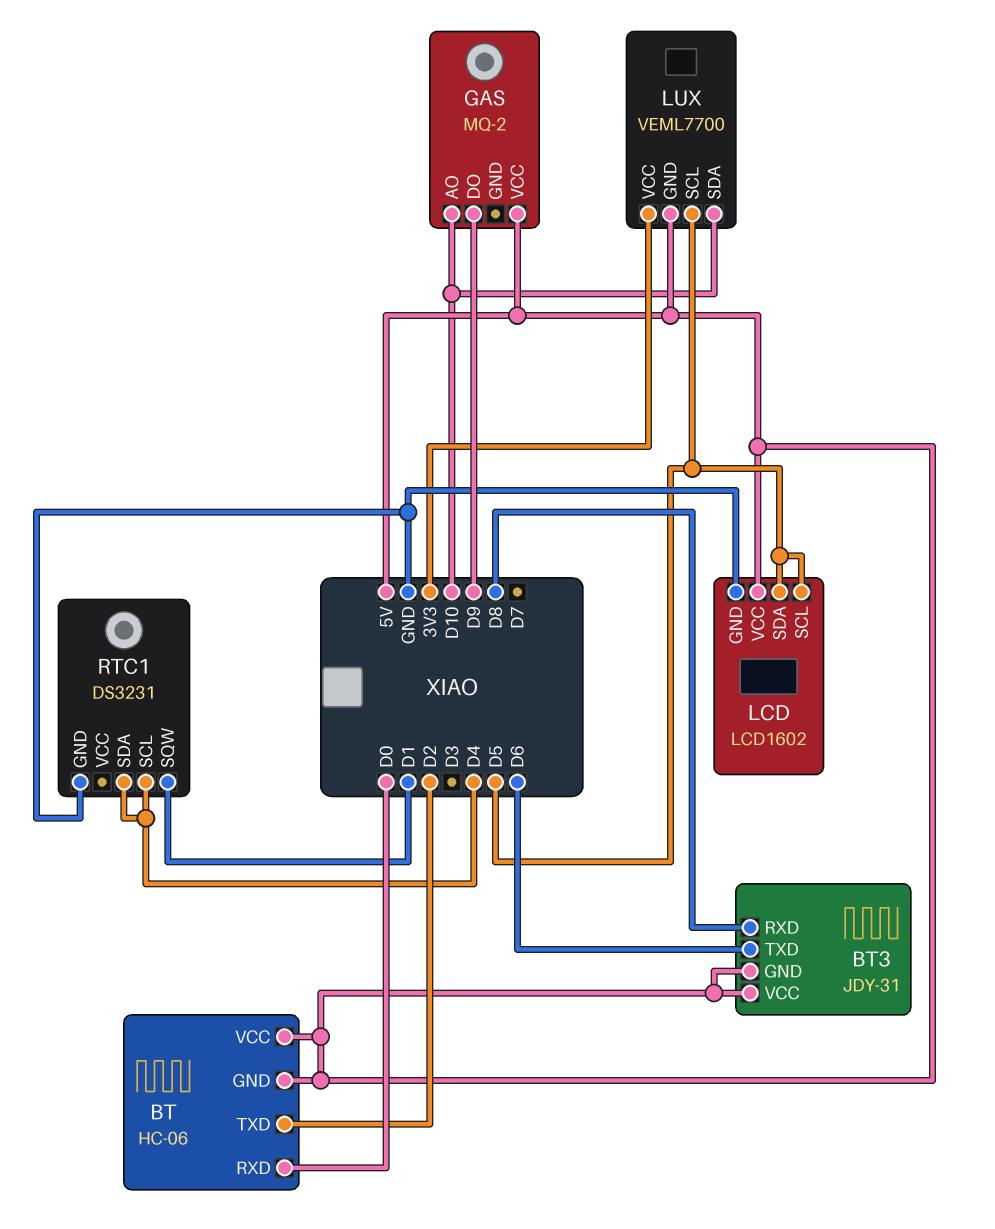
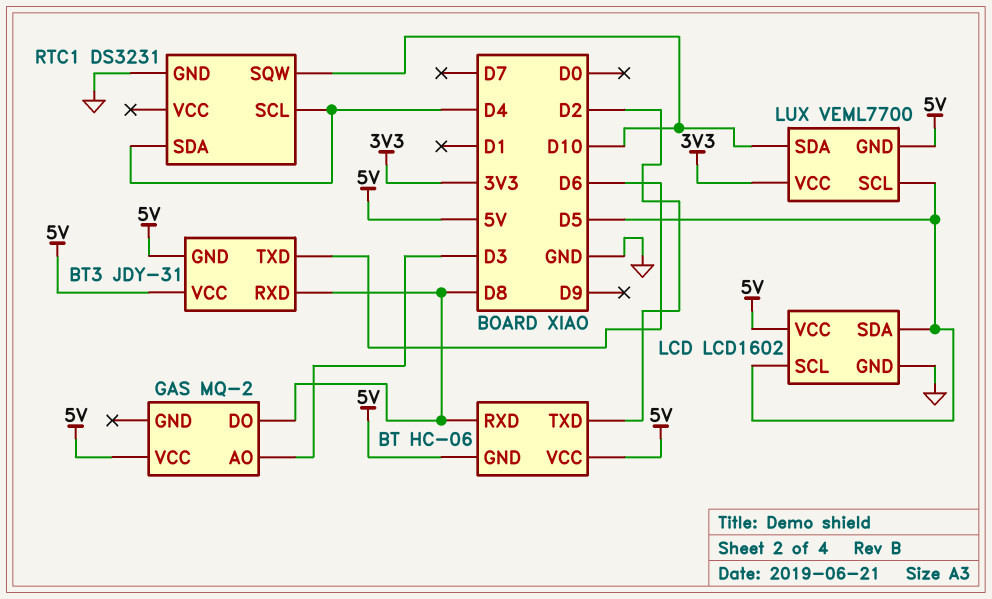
BT pin RXD: D0 -> D8
GAS pin AO: D10 -> D3
GAS pin DO: D9 -> D8
RTC1 pin SQW: D1 -> D10

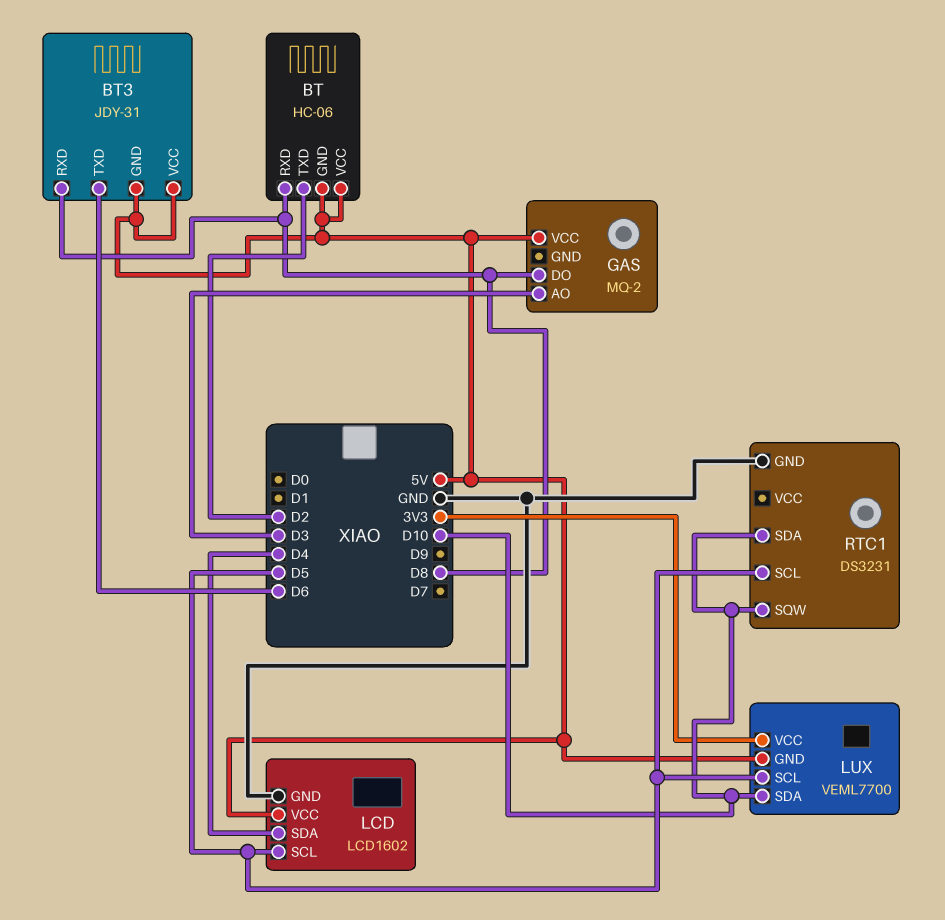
LCD pin SDA: D5 -> D4
RTC1 pin SCL: D4 -> D5
RTC1 pin SDA: D4 -> D10

